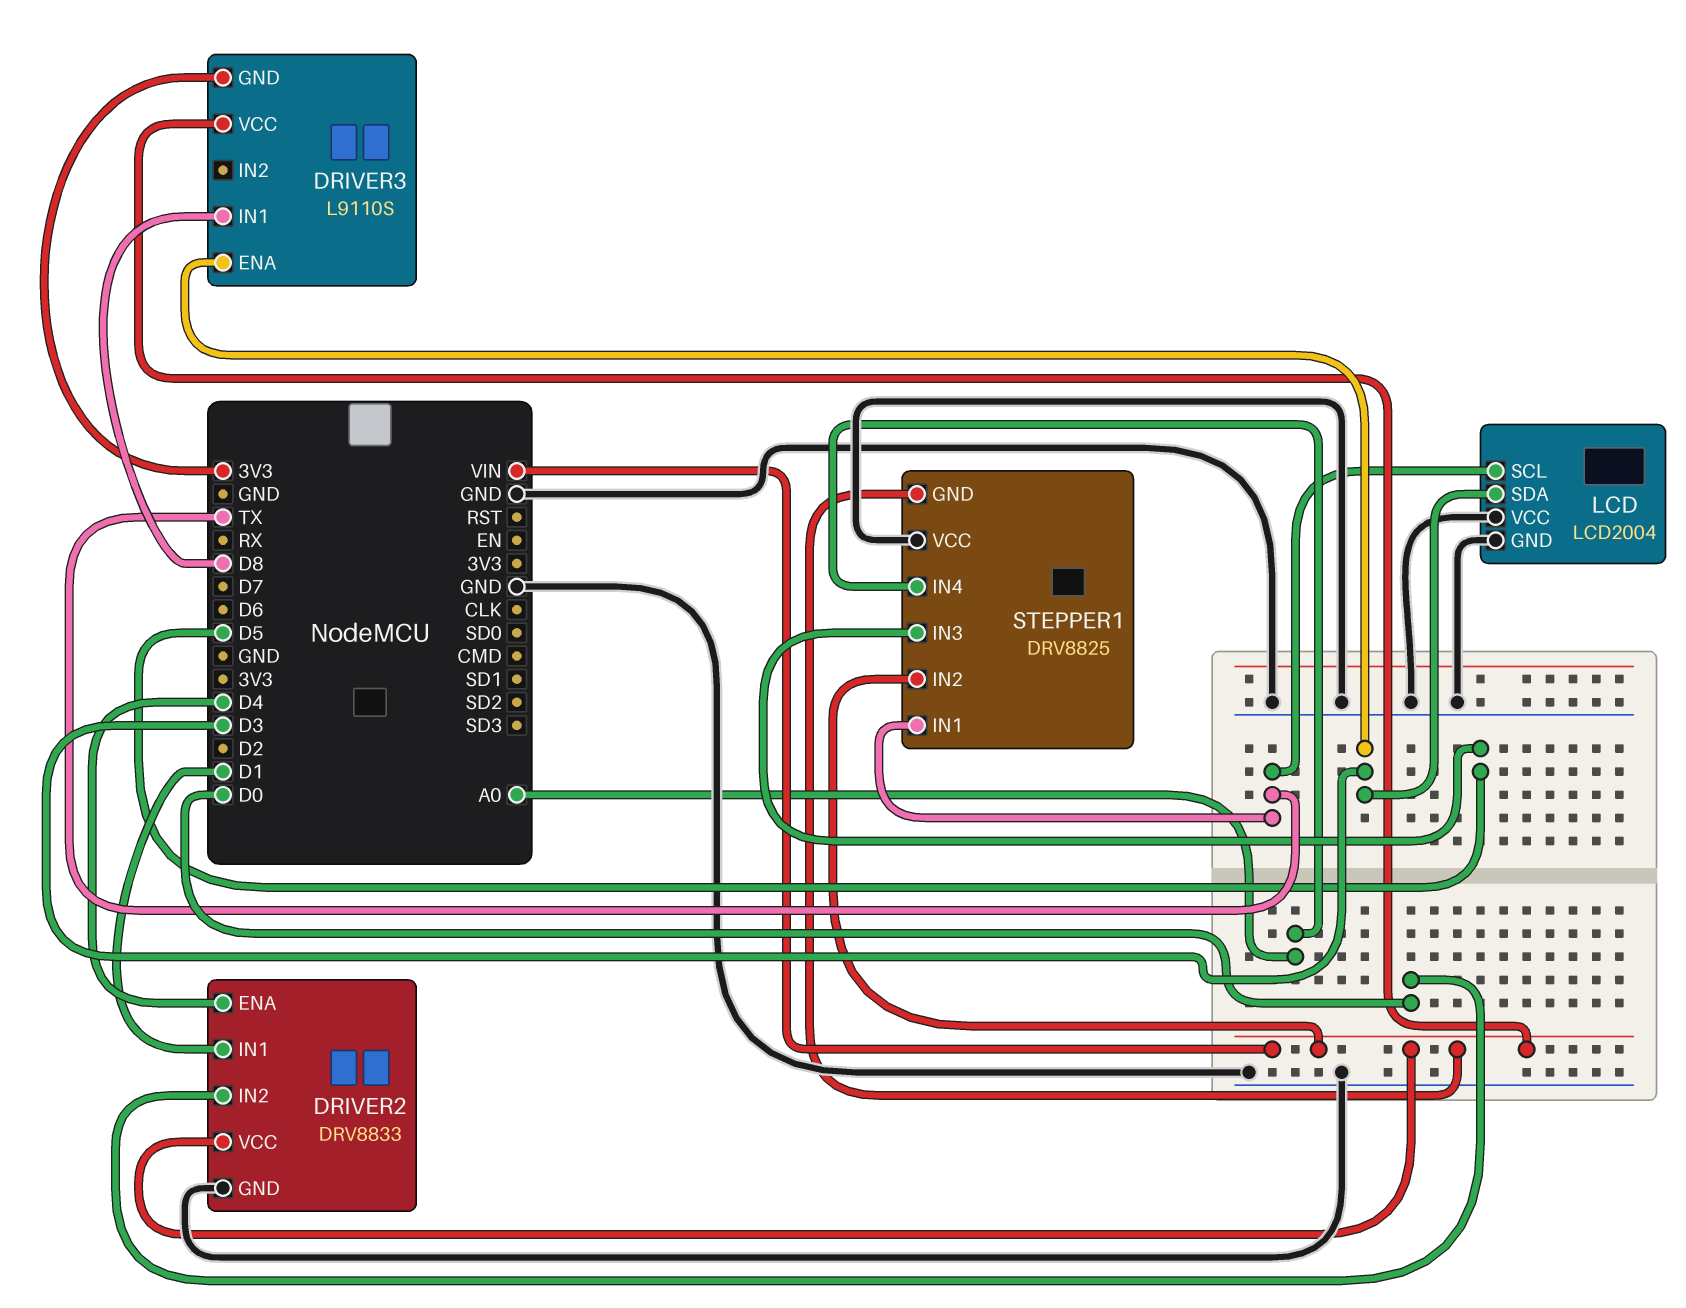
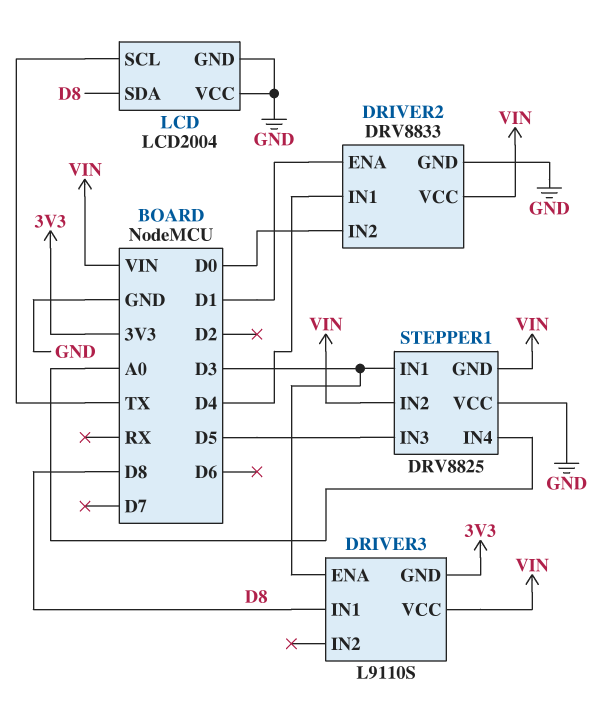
DRIVER2 pin ENA: D4 -> D1
DRIVER2 pin IN1: D1 -> D4
LCD pin SDA: D3 -> D8
STEPPER1 pin IN1: TX -> D3

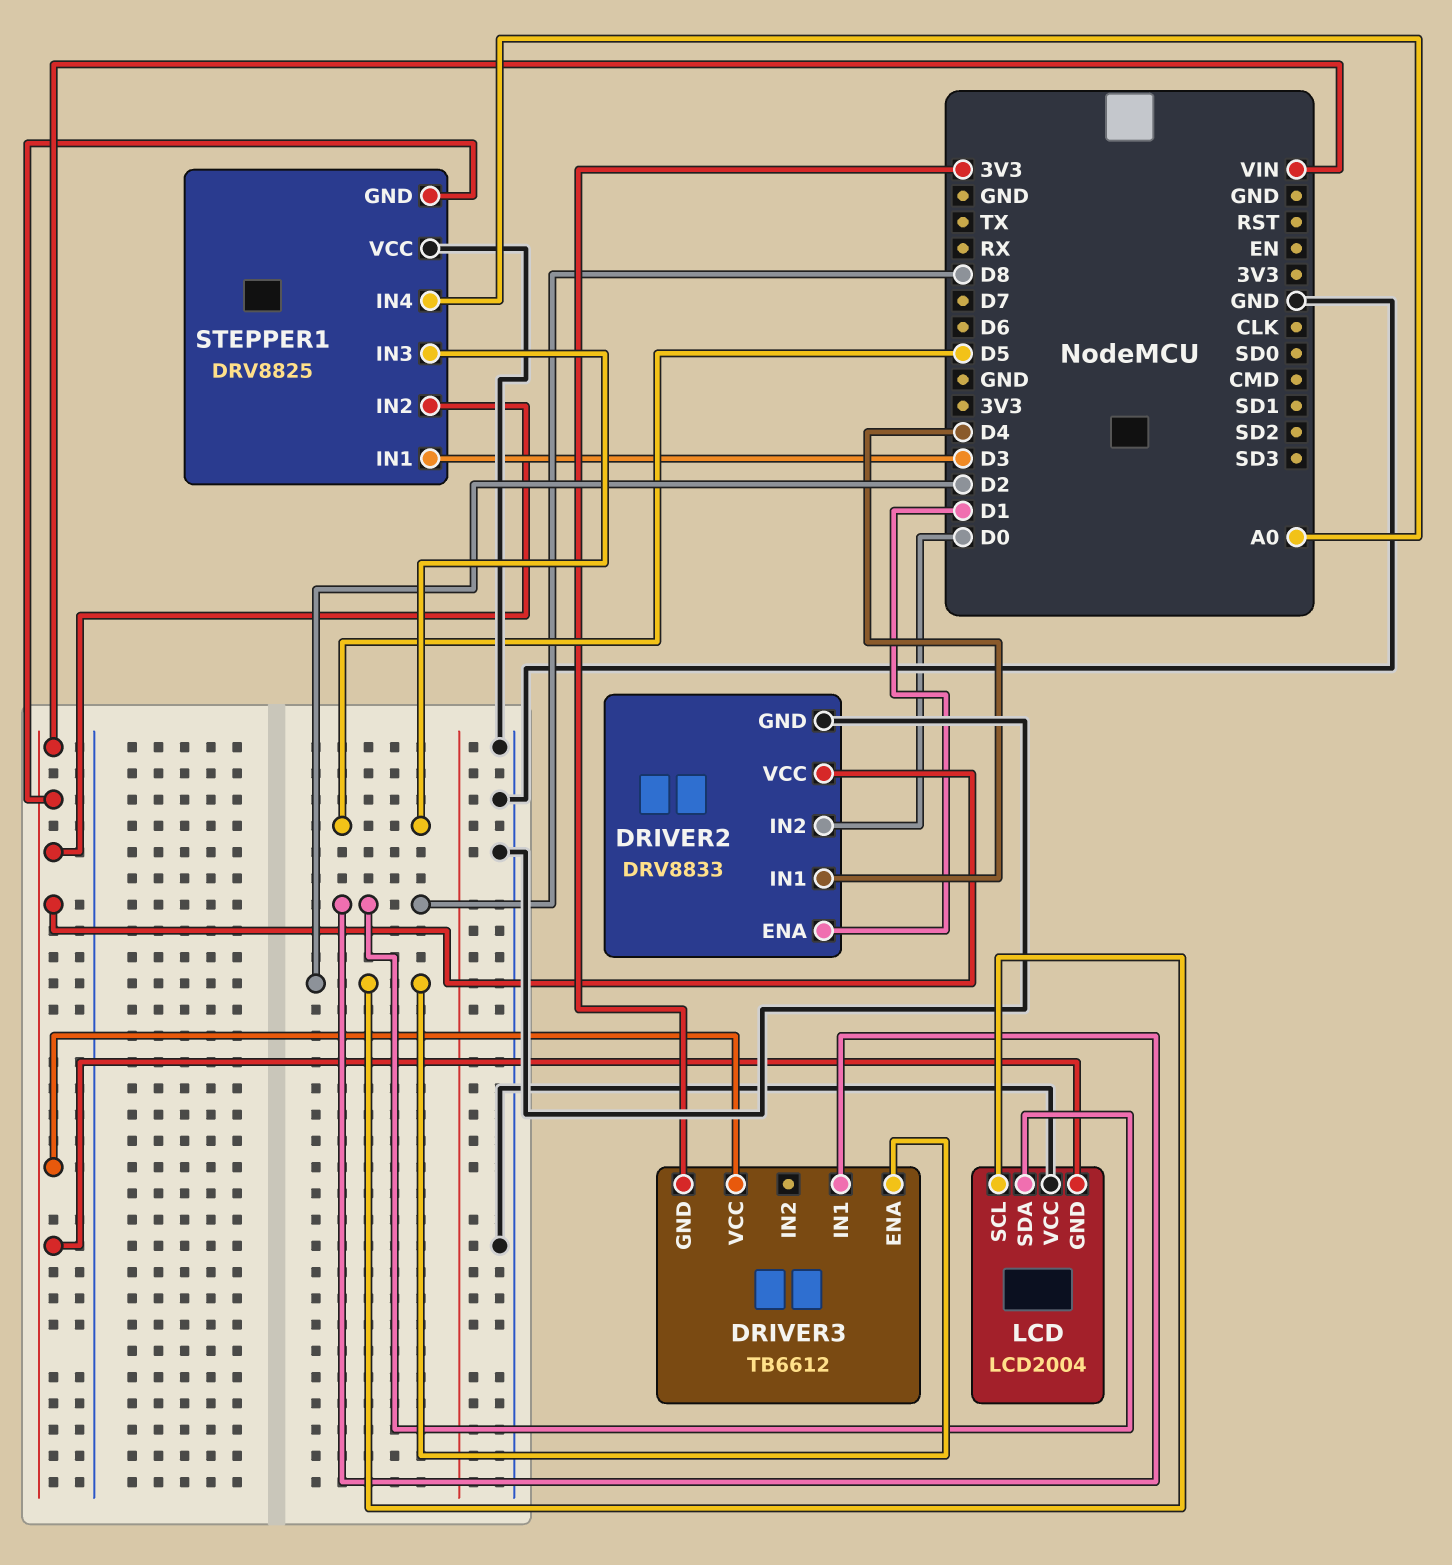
DRIVER3: L9110S -> TB6612
DRIVER3 pin ENA: D3 -> D2
LCD pin GND: GND -> VIN
LCD pin SCL: TX -> D2

